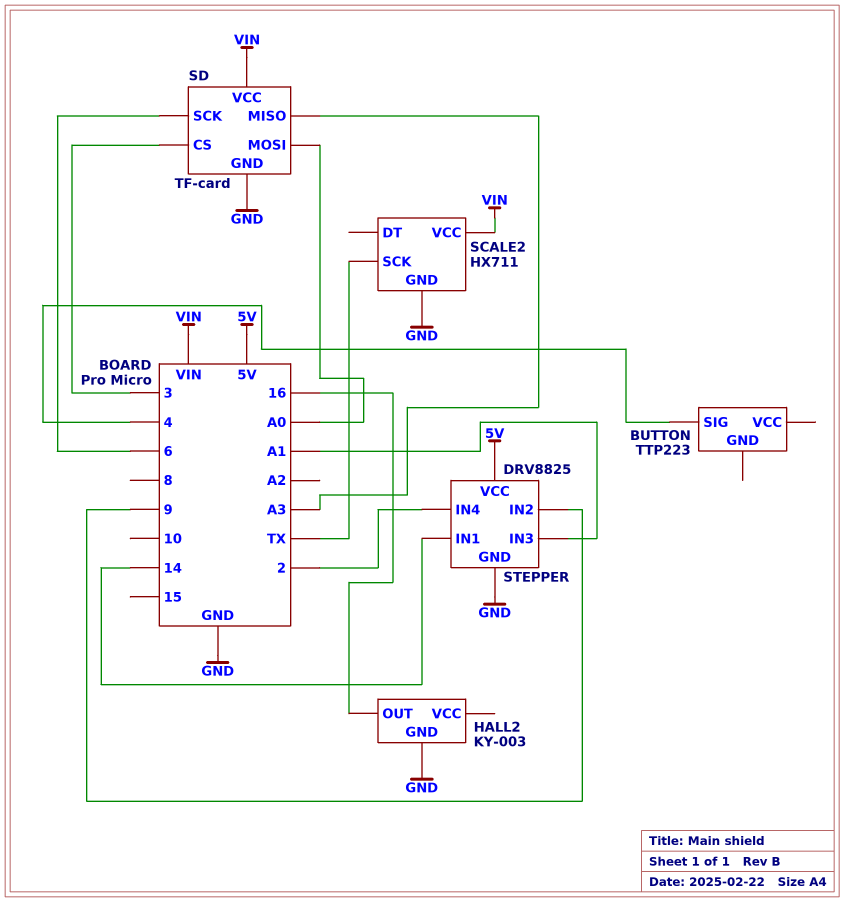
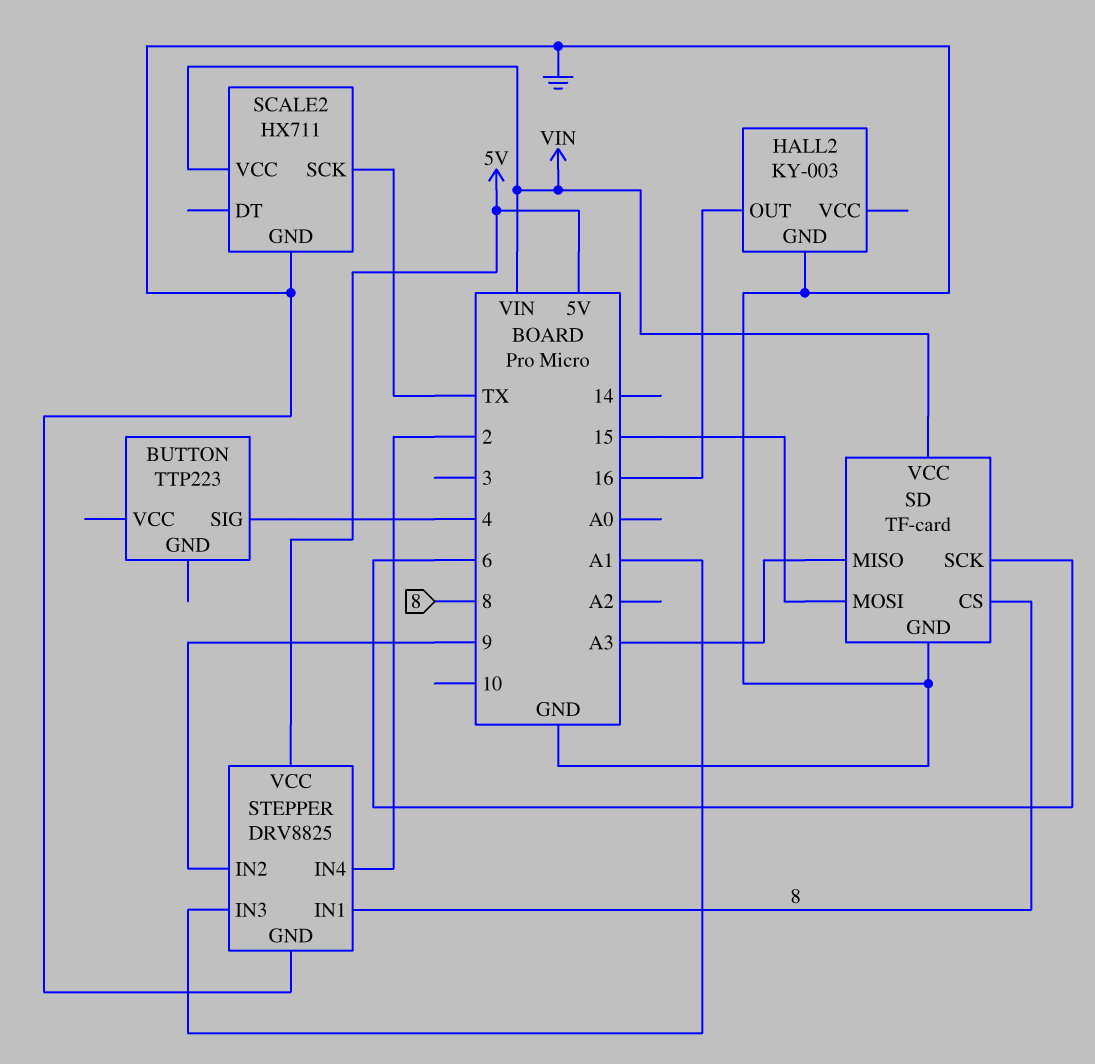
SD pin CS: 3 -> 8
SD pin MOSI: A0 -> 15
STEPPER pin IN1: 14 -> 8

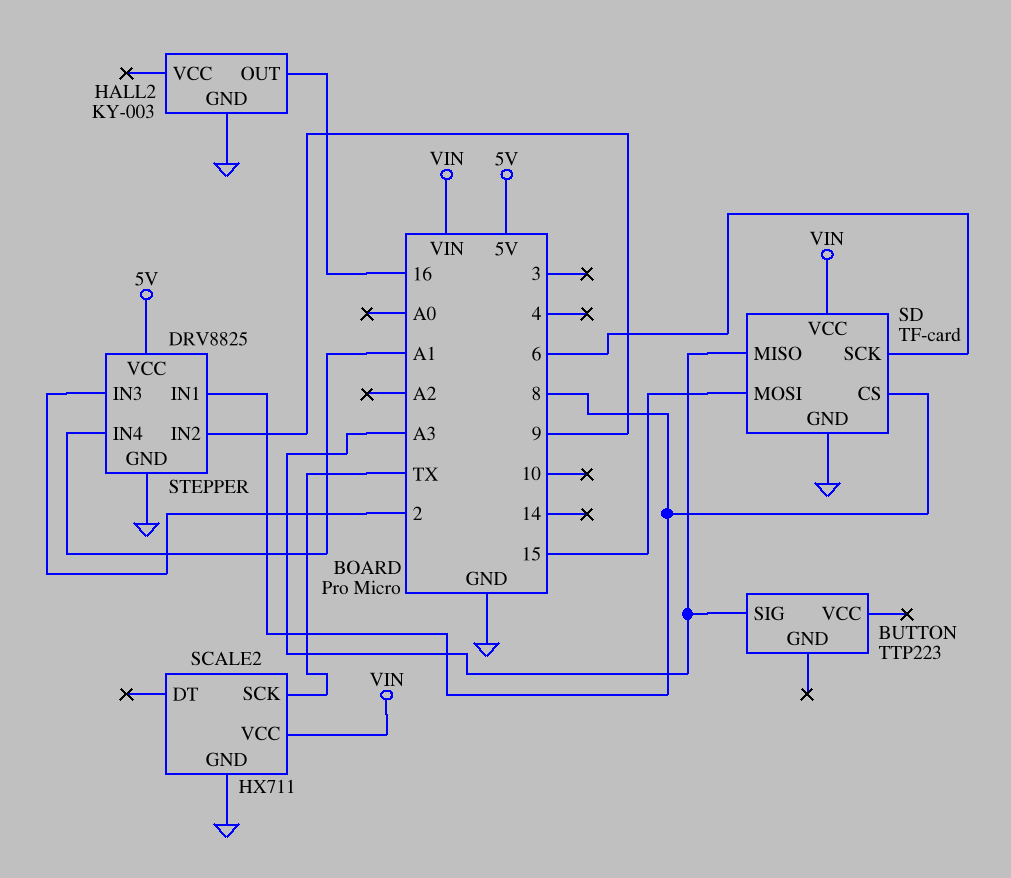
BUTTON pin SIG: 4 -> A3
STEPPER pin IN3: A1 -> 2
STEPPER pin IN4: 2 -> A1

